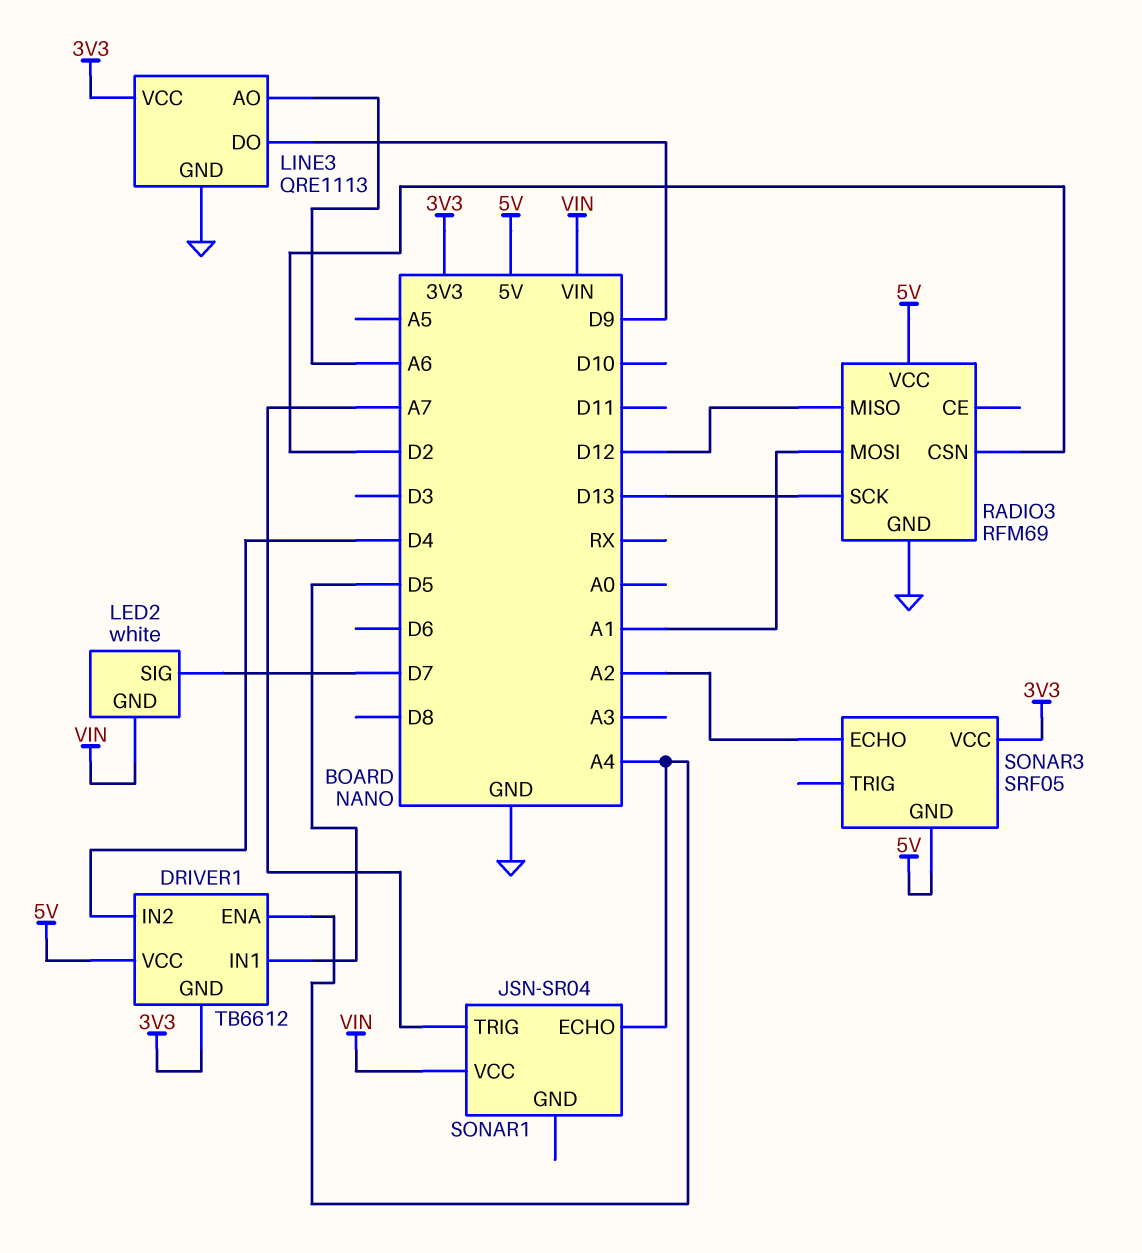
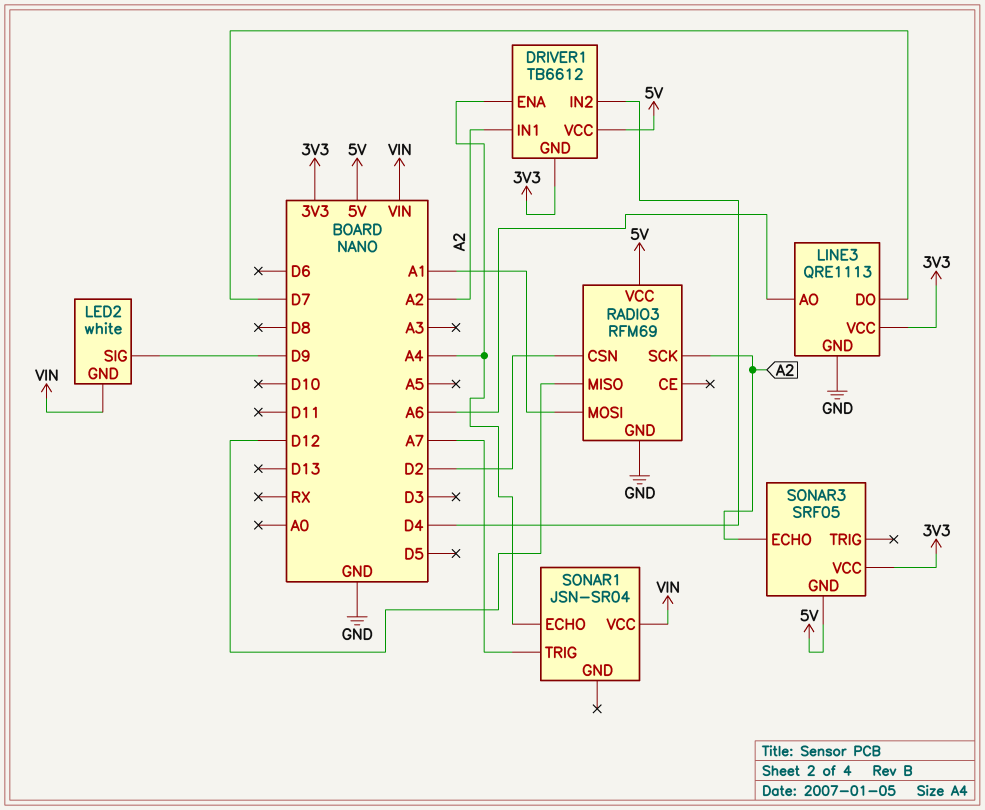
DRIVER1 pin IN1: D5 -> A2
LED2 pin SIG: D7 -> D9
LINE3 pin DO: D9 -> D7
RADIO3 pin SCK: D13 -> A2

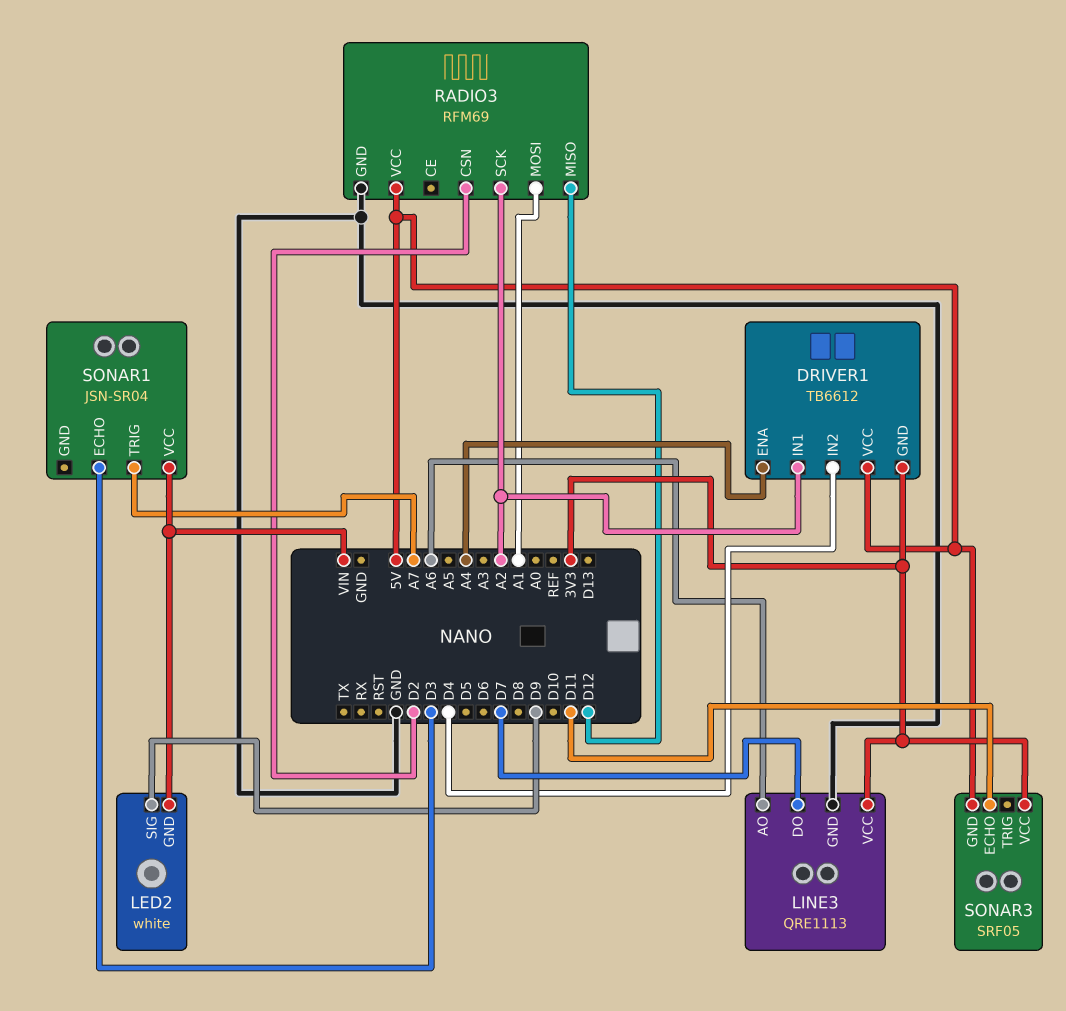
SONAR1 pin ECHO: A4 -> D3
SONAR3 pin ECHO: A2 -> D11

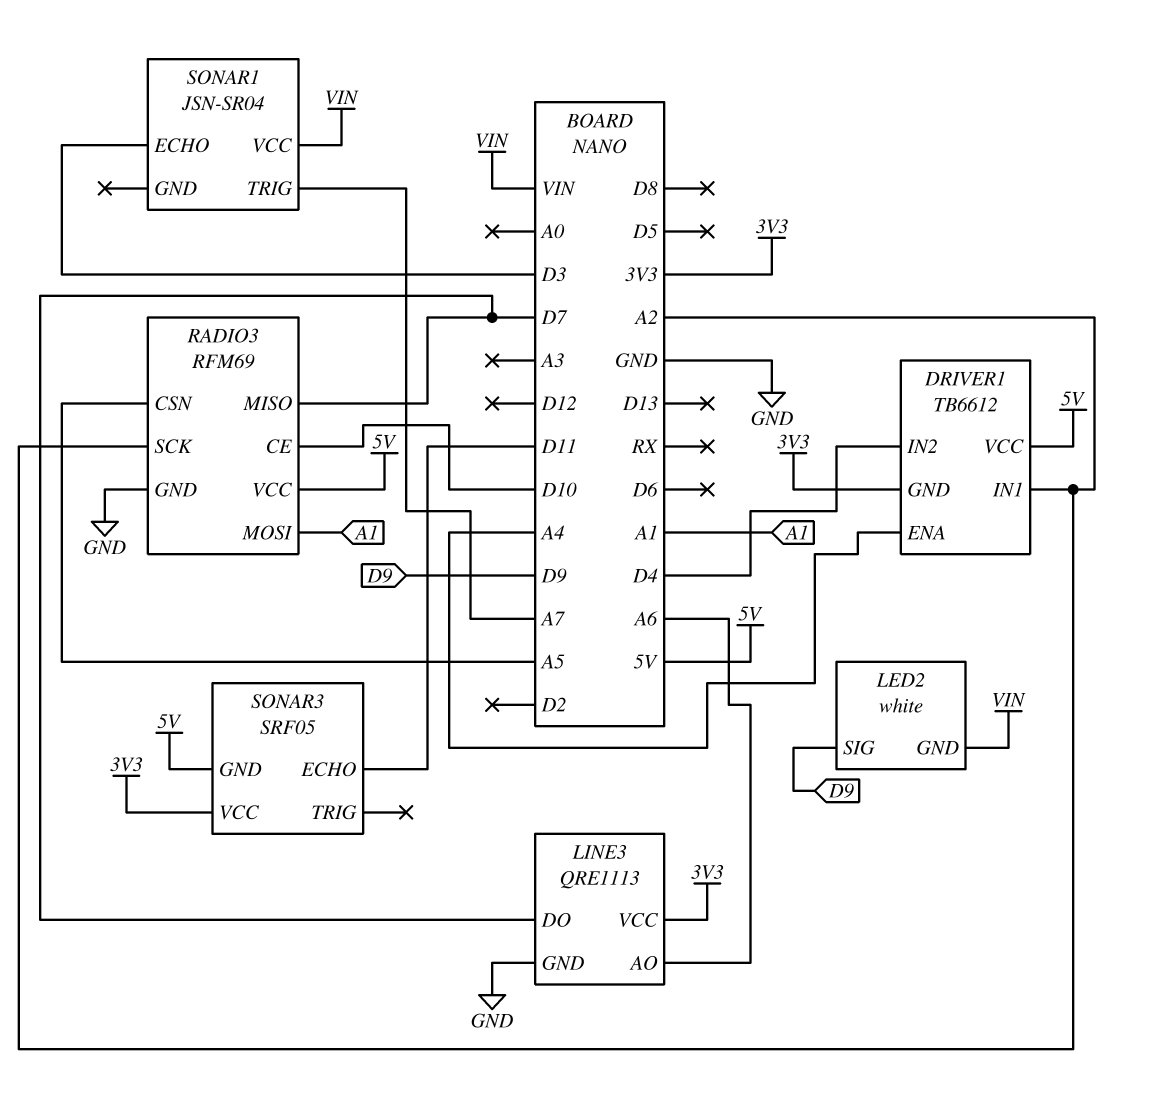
RADIO3 pin CE: none -> D10
RADIO3 pin CSN: D2 -> A5
RADIO3 pin MISO: D12 -> D7

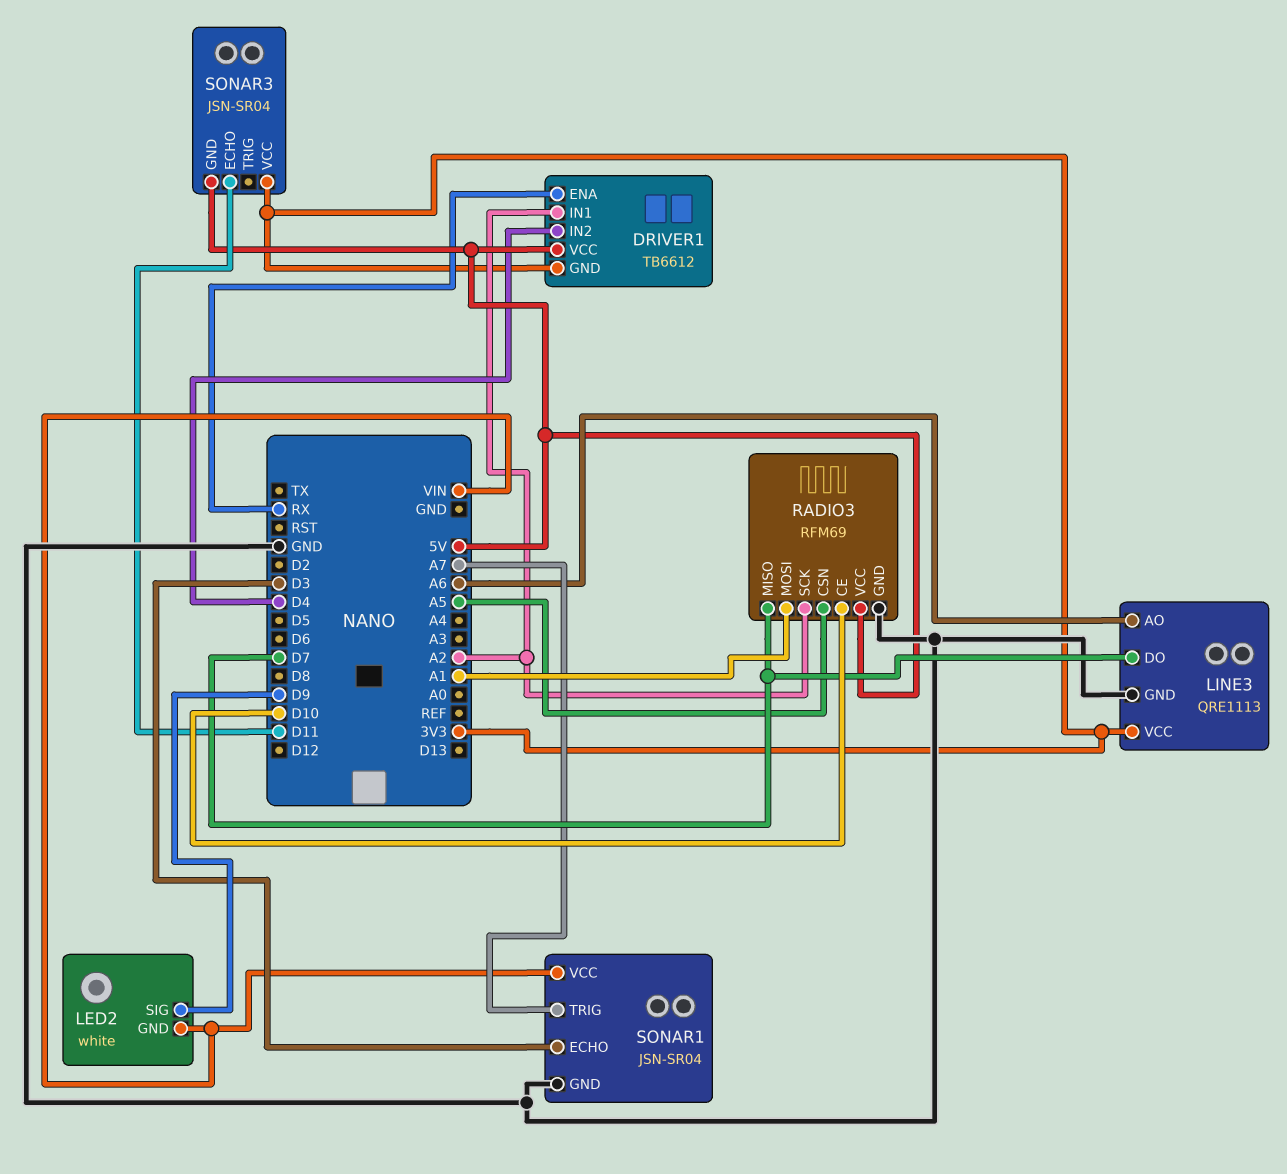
DRIVER1 pin ENA: A4 -> RX
SONAR1 pin GND: none -> GND
SONAR3: SRF05 -> JSN-SR04

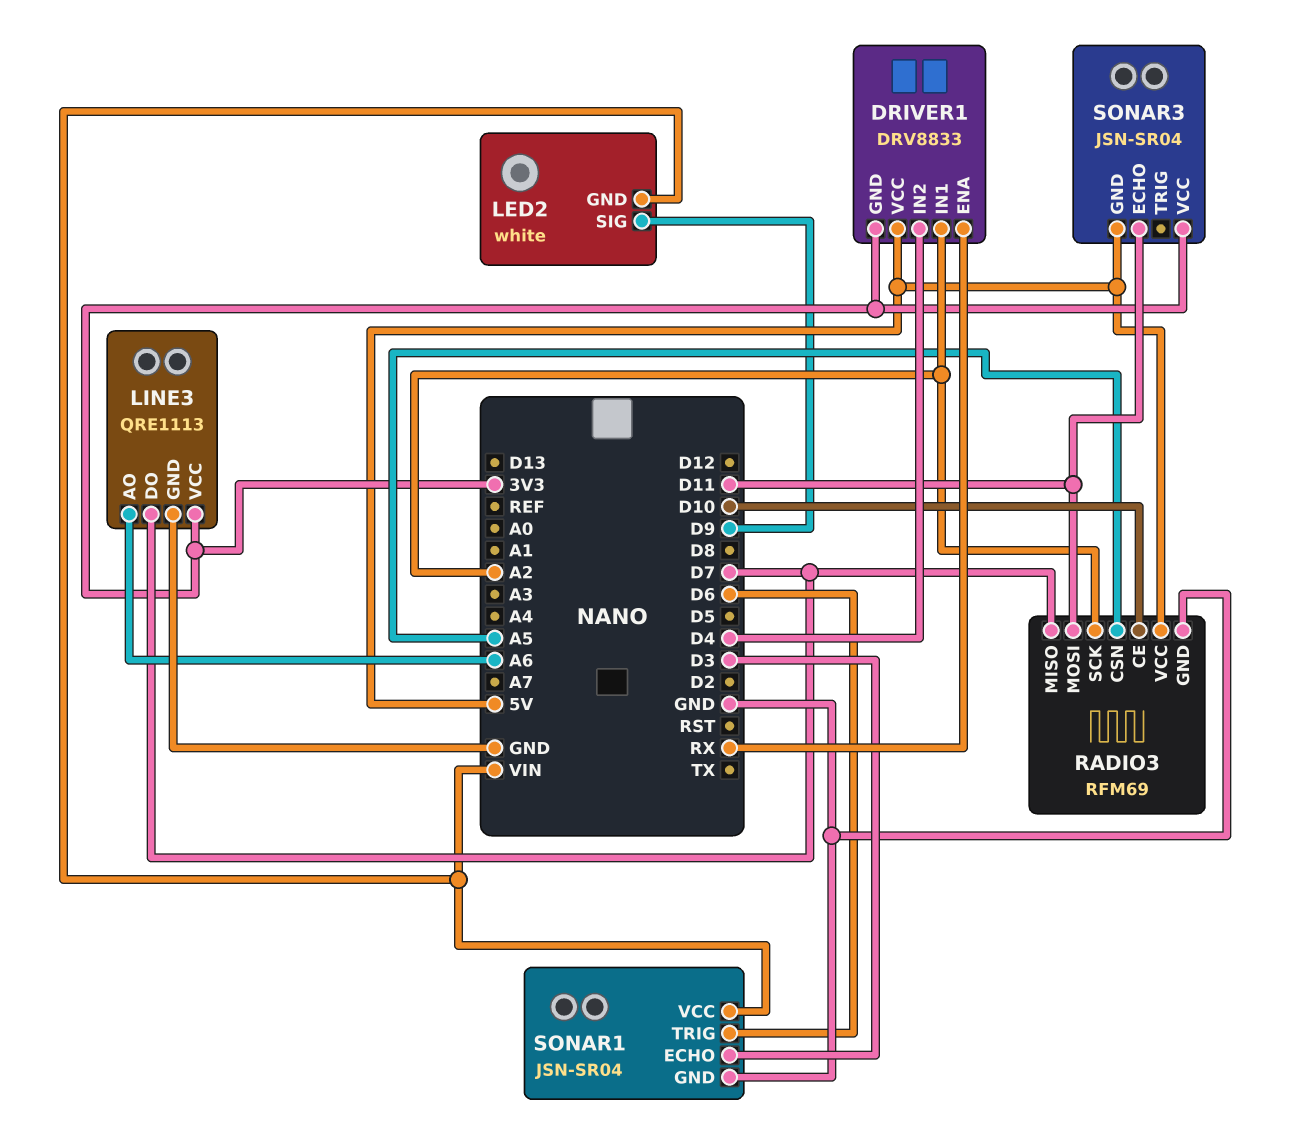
DRIVER1: TB6612 -> DRV8833
RADIO3 pin MOSI: A1 -> D11
SONAR1 pin TRIG: A7 -> D6

